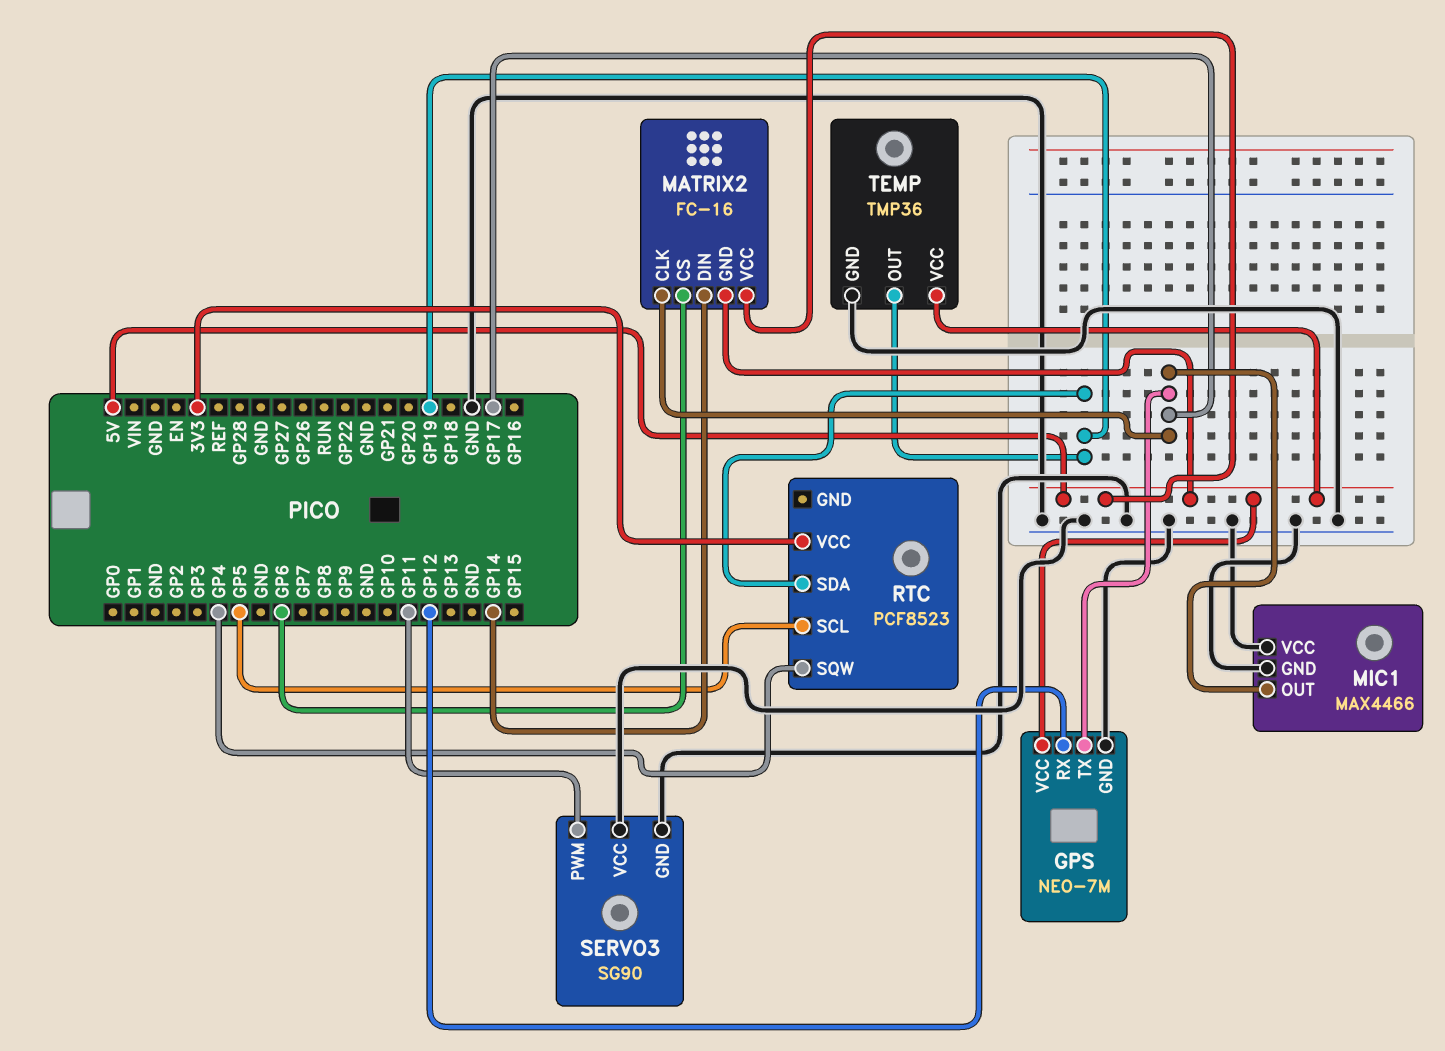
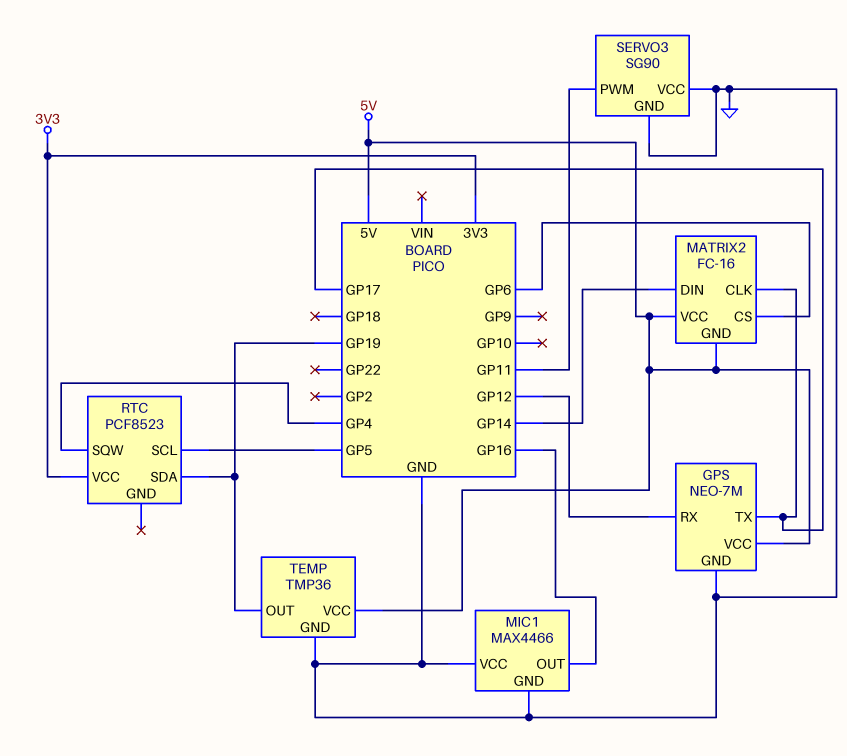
MIC1 pin OUT: GP17 -> GP16

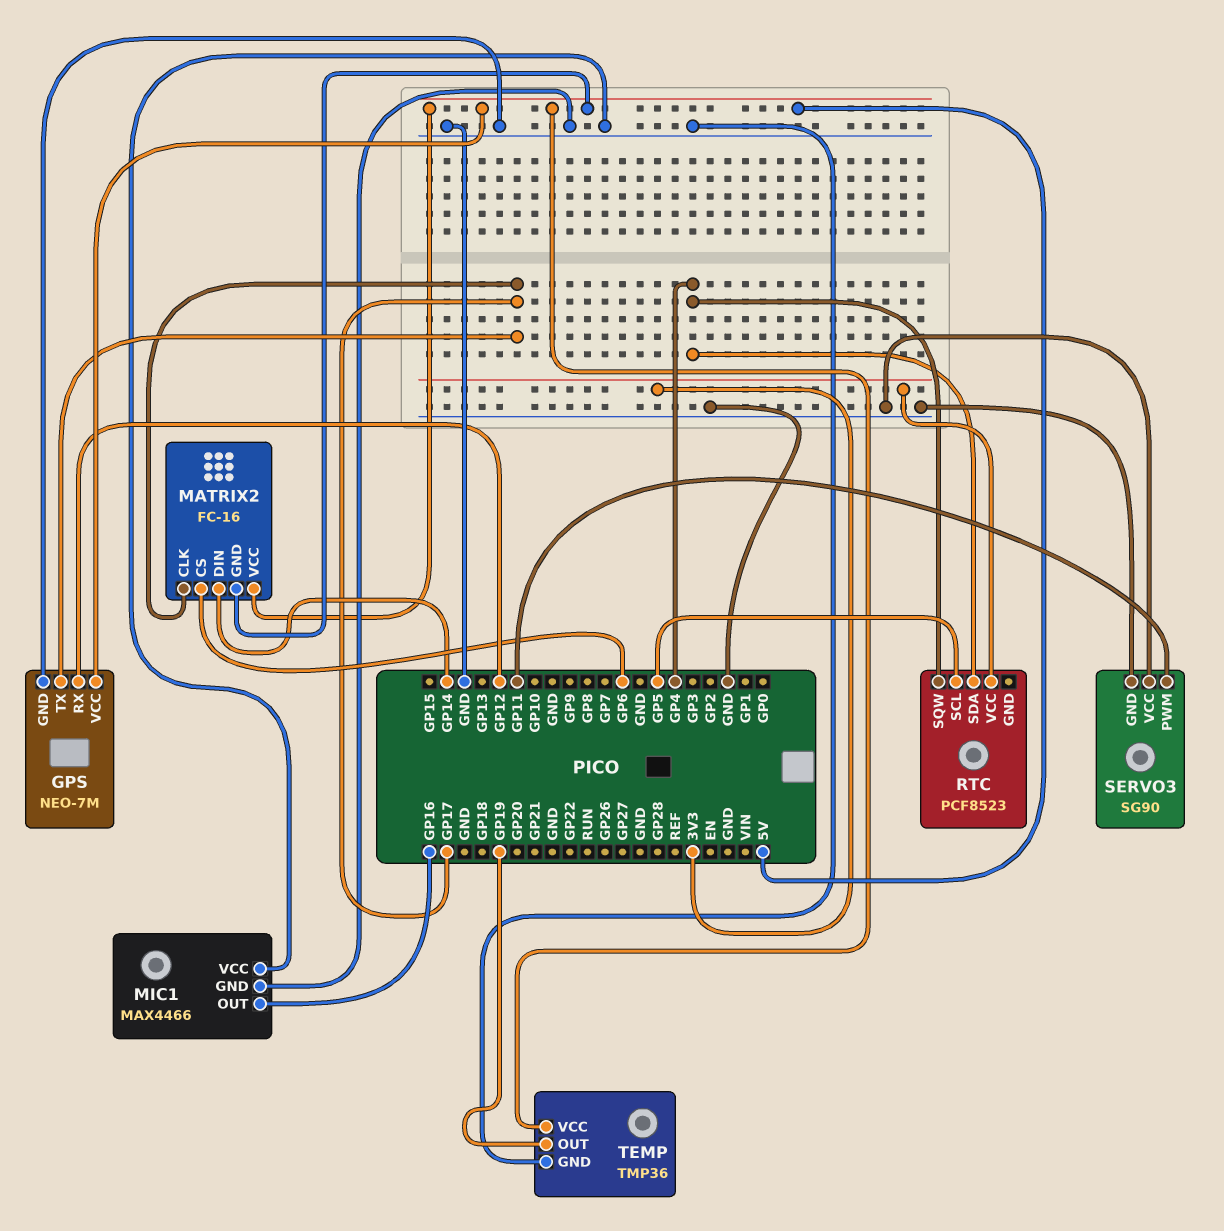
RTC pin SDA: GP19 -> GP4

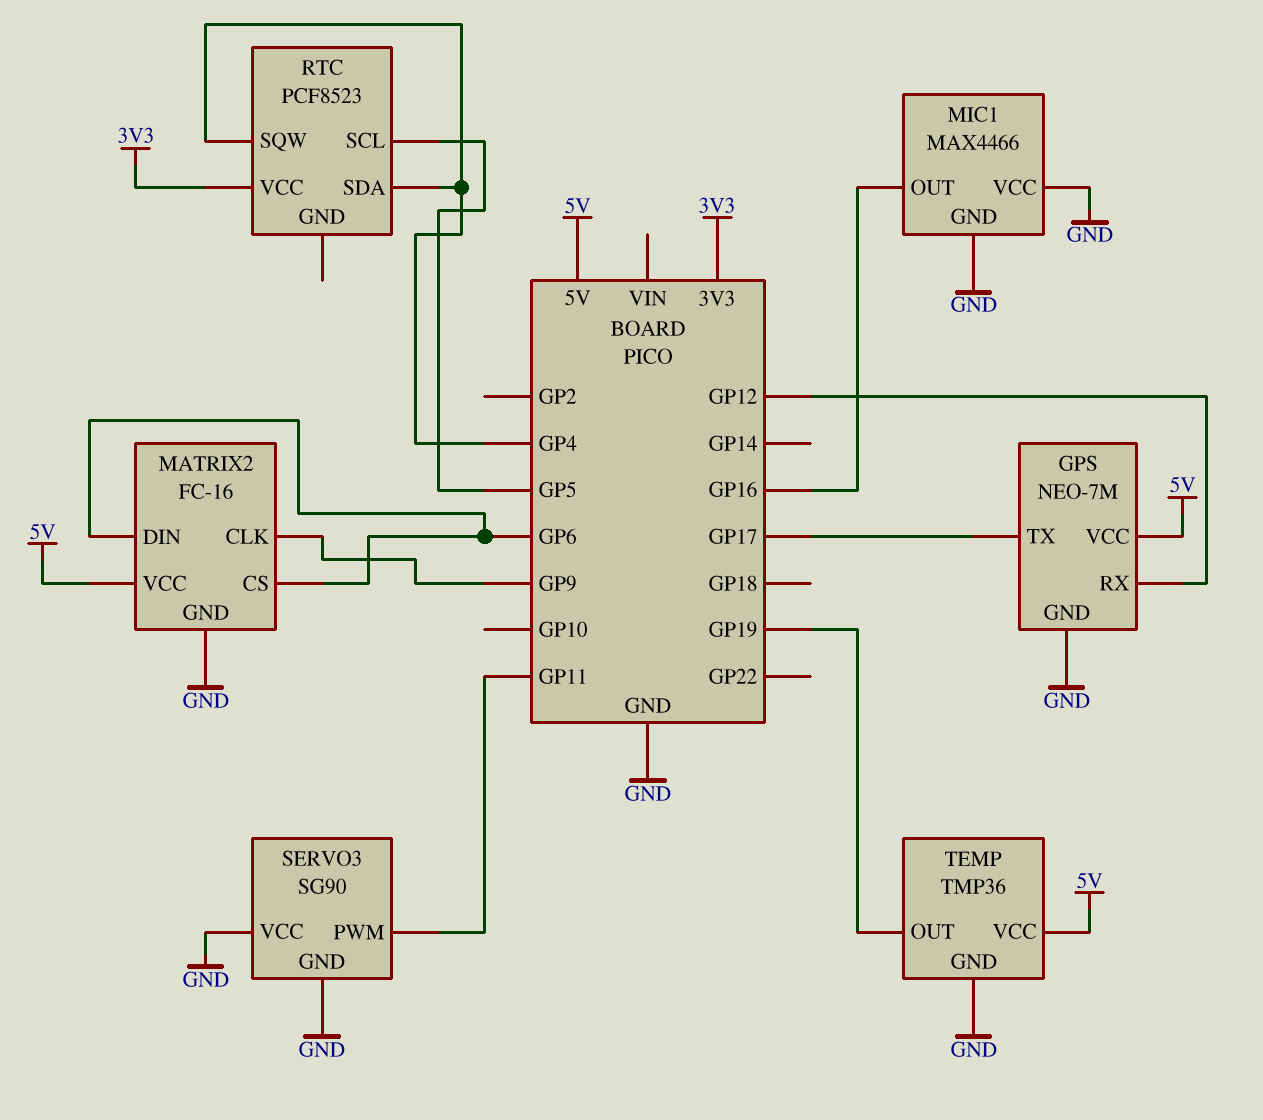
MATRIX2 pin CLK: GP17 -> GP9
MATRIX2 pin DIN: GP14 -> GP6
MATRIX2 pin GND: 5V -> GND

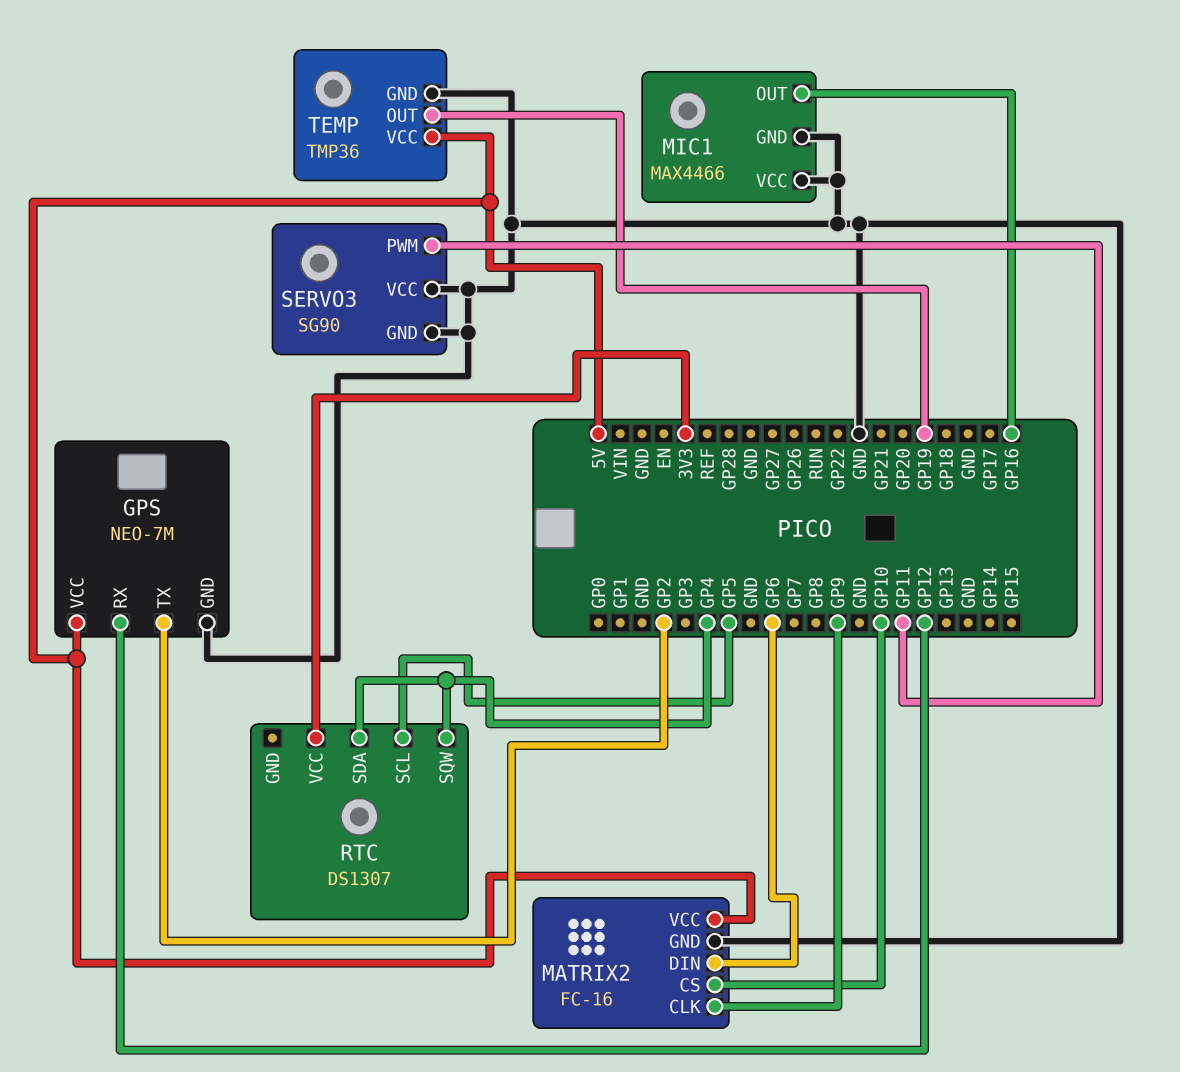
GPS pin TX: GP17 -> GP2
MATRIX2 pin CS: GP6 -> GP10
RTC: PCF8523 -> DS1307

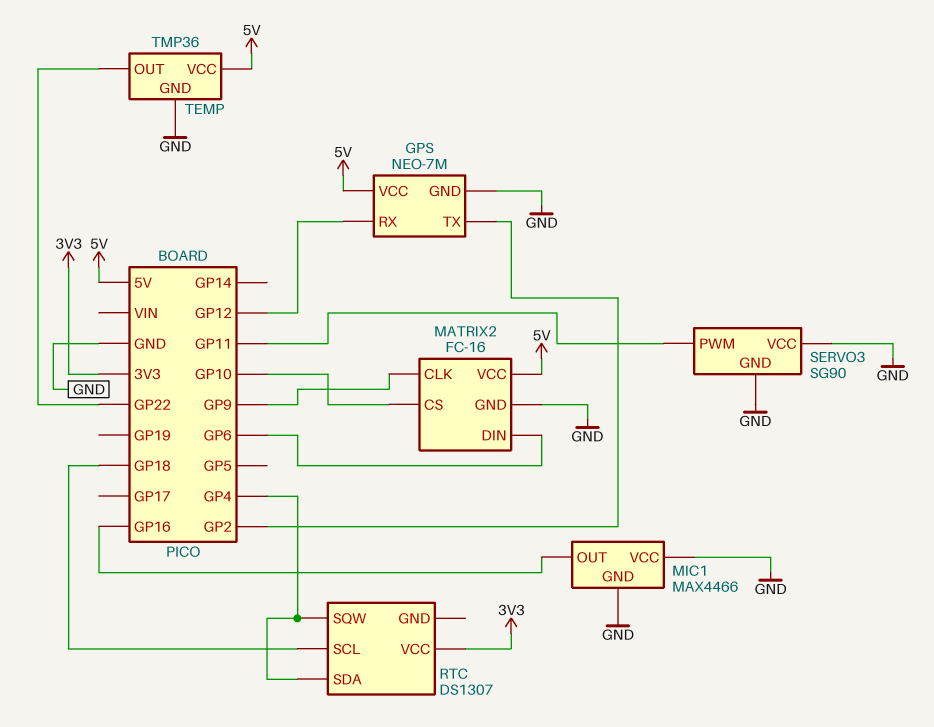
RTC pin SCL: GP5 -> GP18
TEMP pin OUT: GP19 -> GP22

